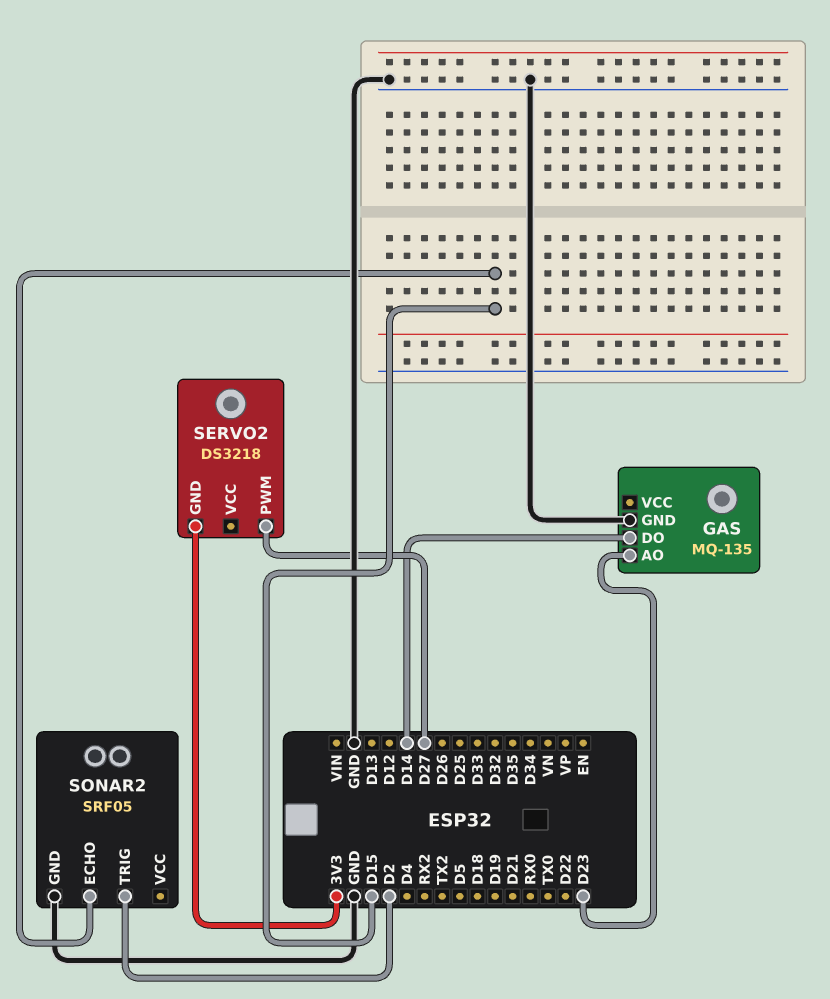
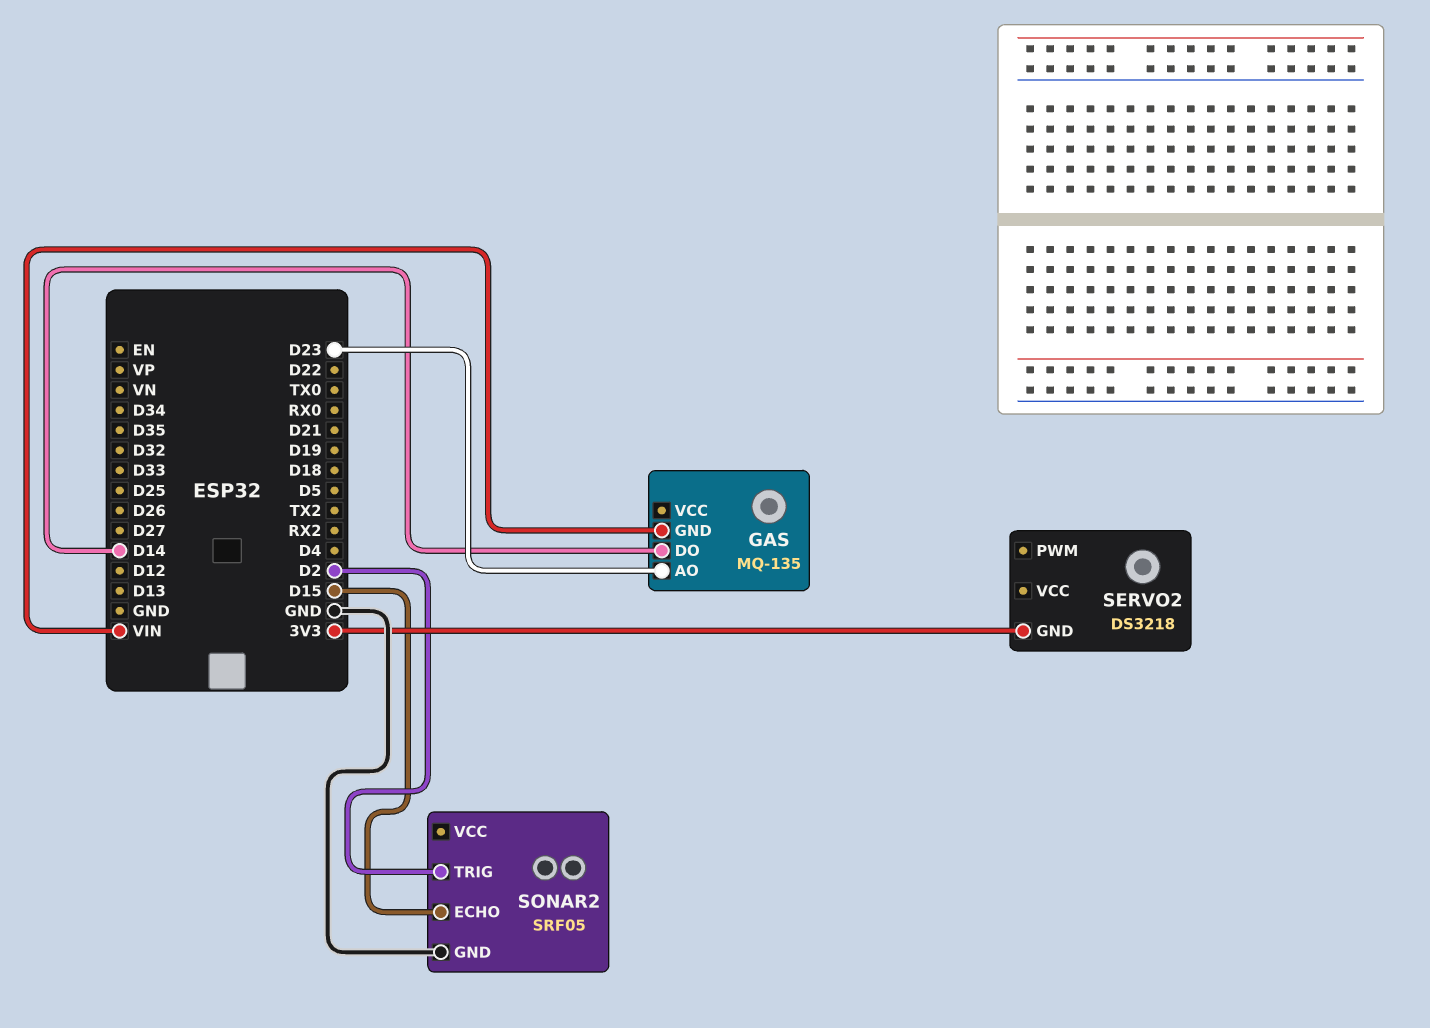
GAS pin GND: GND -> VIN
SERVO2 pin PWM: D27 -> none

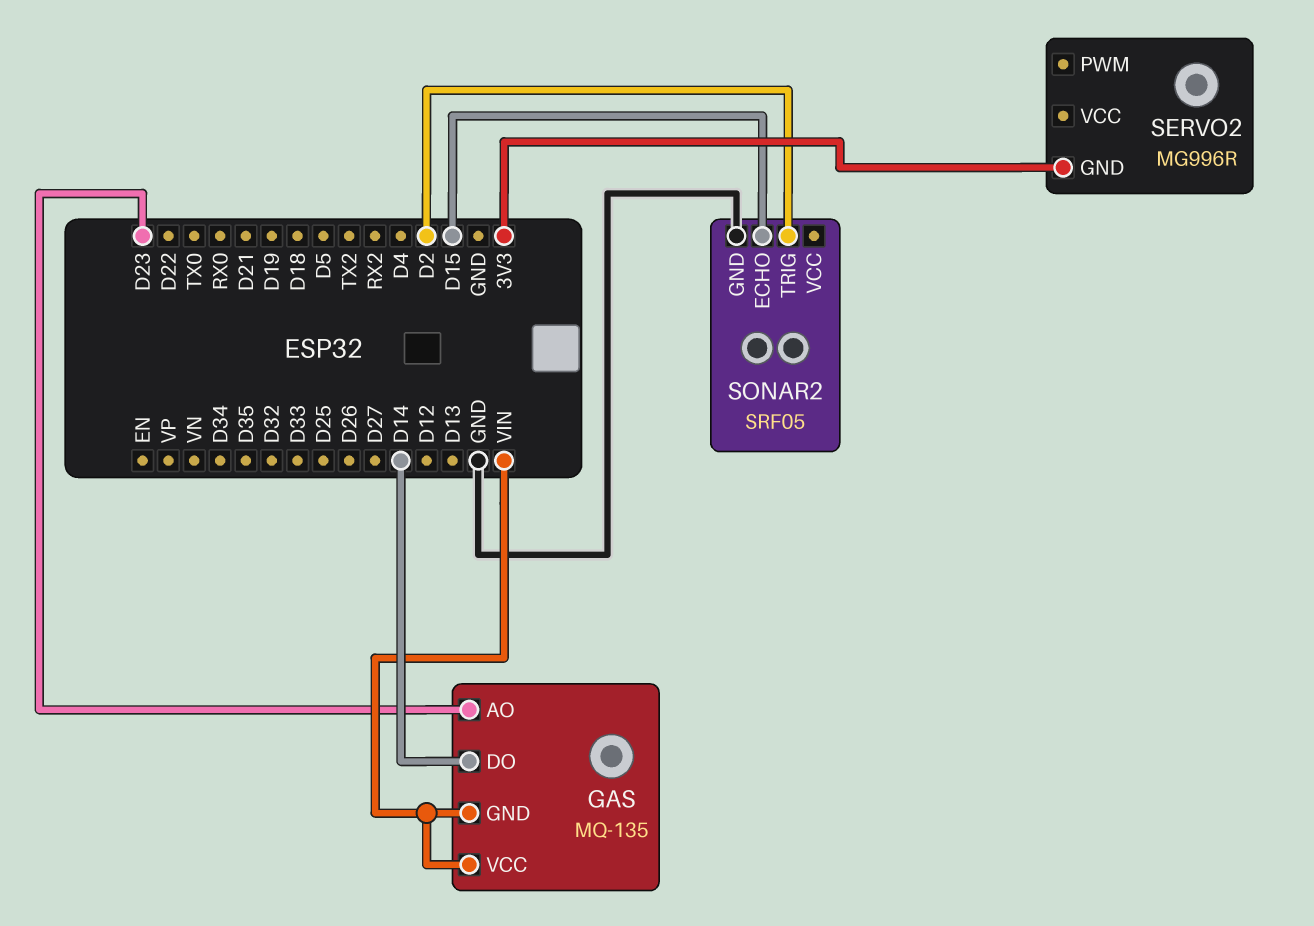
GAS pin VCC: none -> VIN
SERVO2: DS3218 -> MG996R

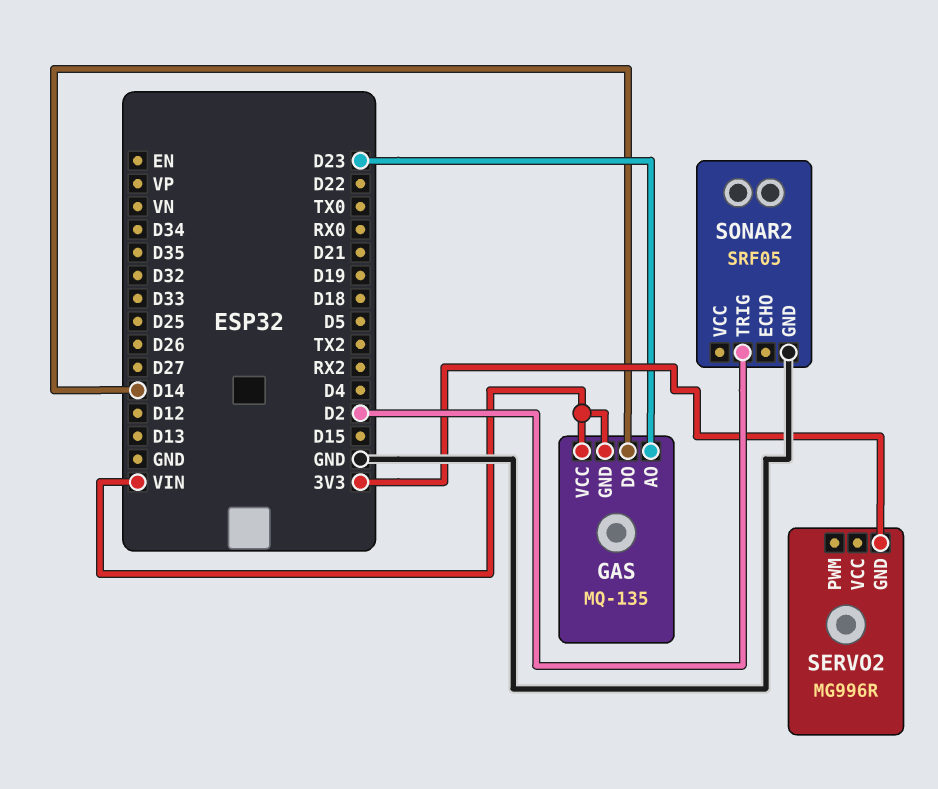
SONAR2 pin ECHO: D15 -> none

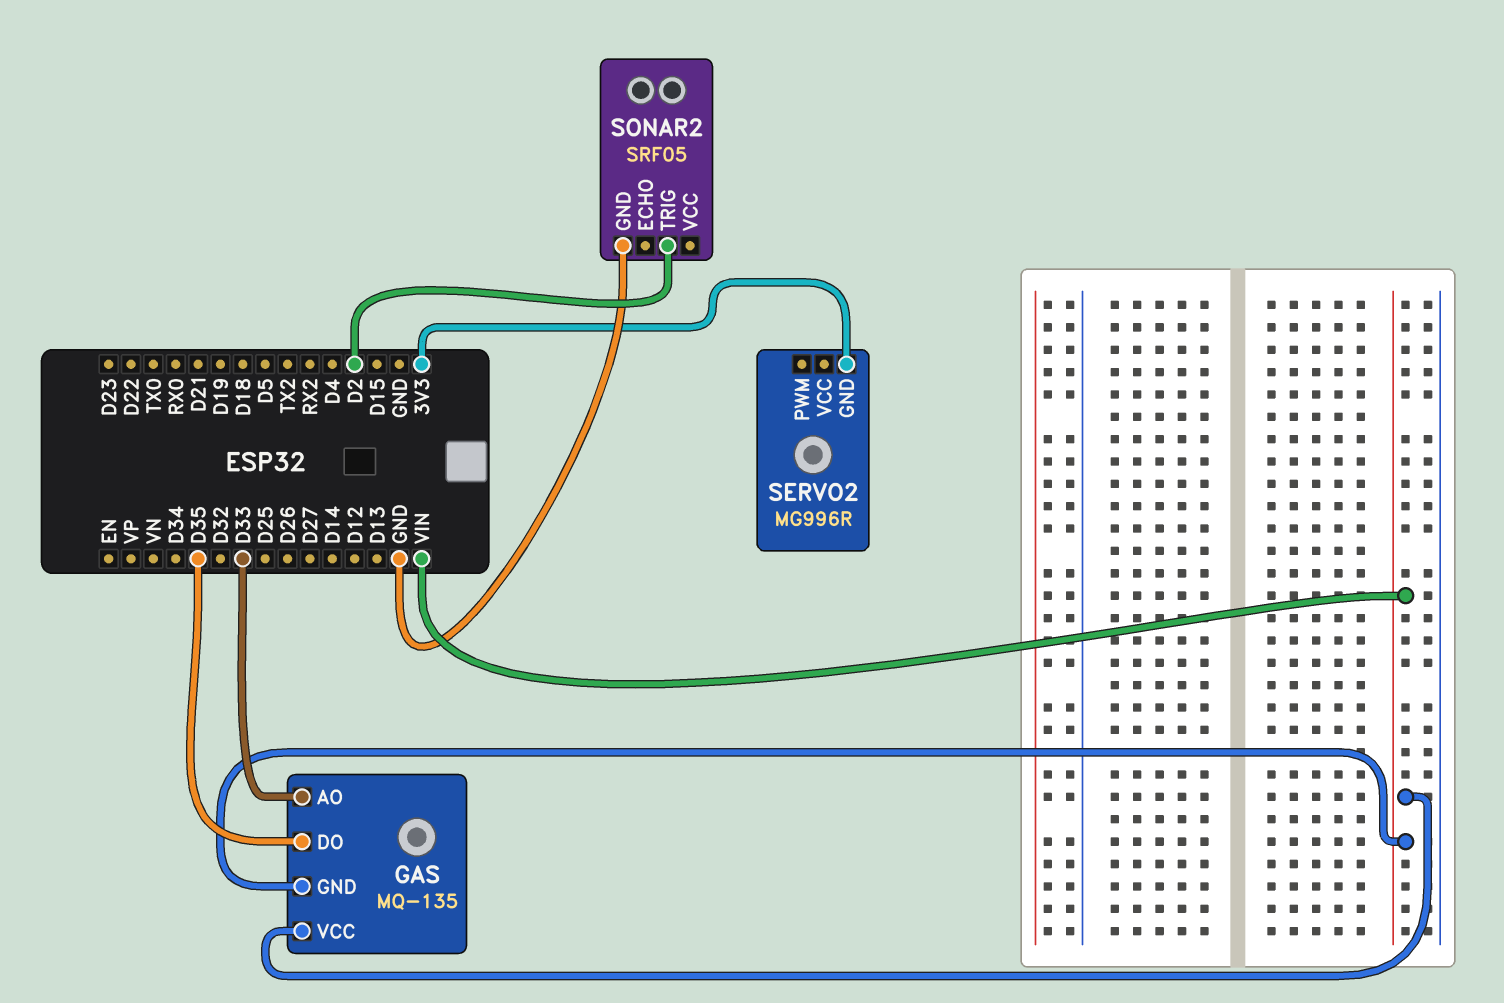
GAS pin AO: D23 -> D33
GAS pin DO: D14 -> D35

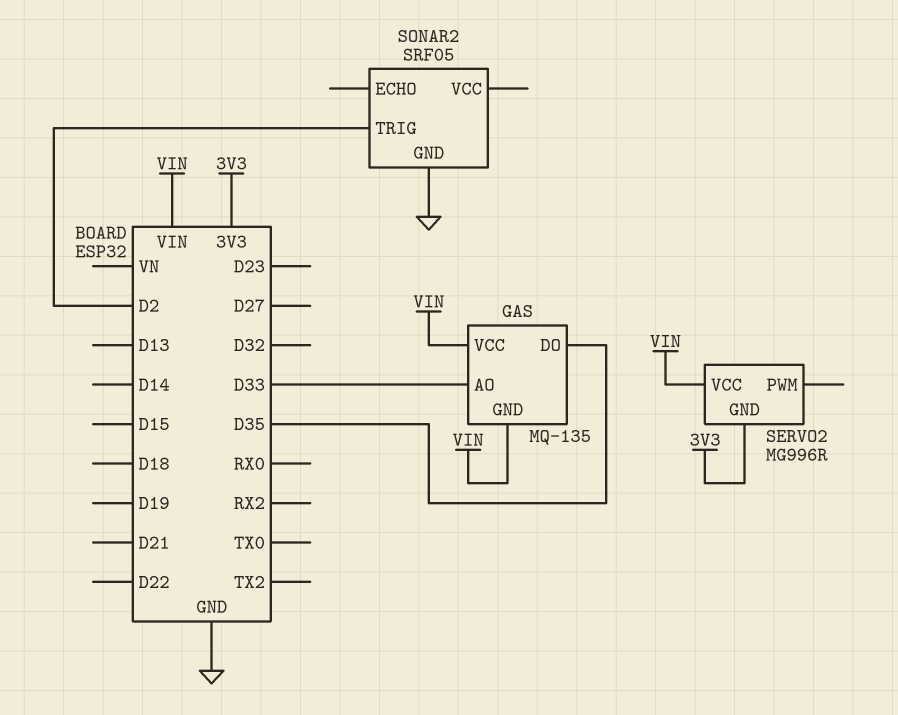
SERVO2 pin VCC: none -> VIN

